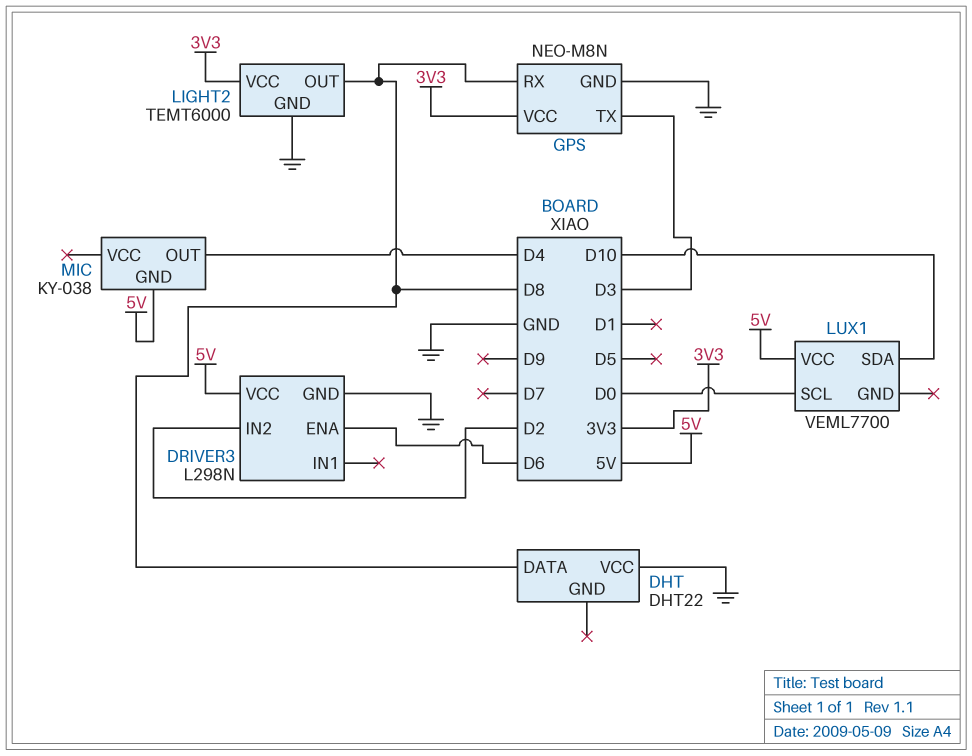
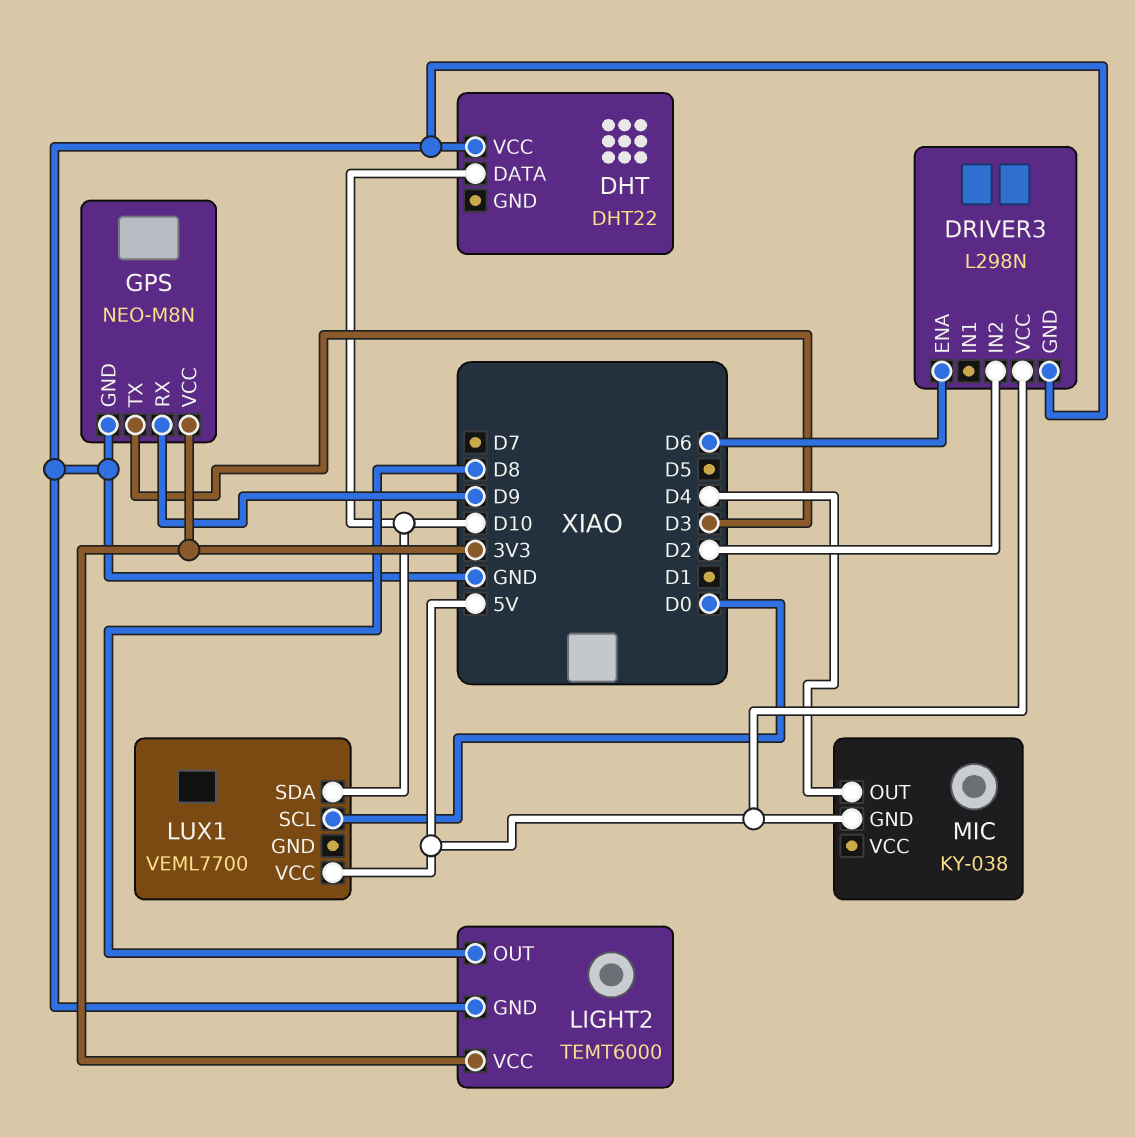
DHT pin DATA: D8 -> D10
GPS pin RX: D8 -> D9

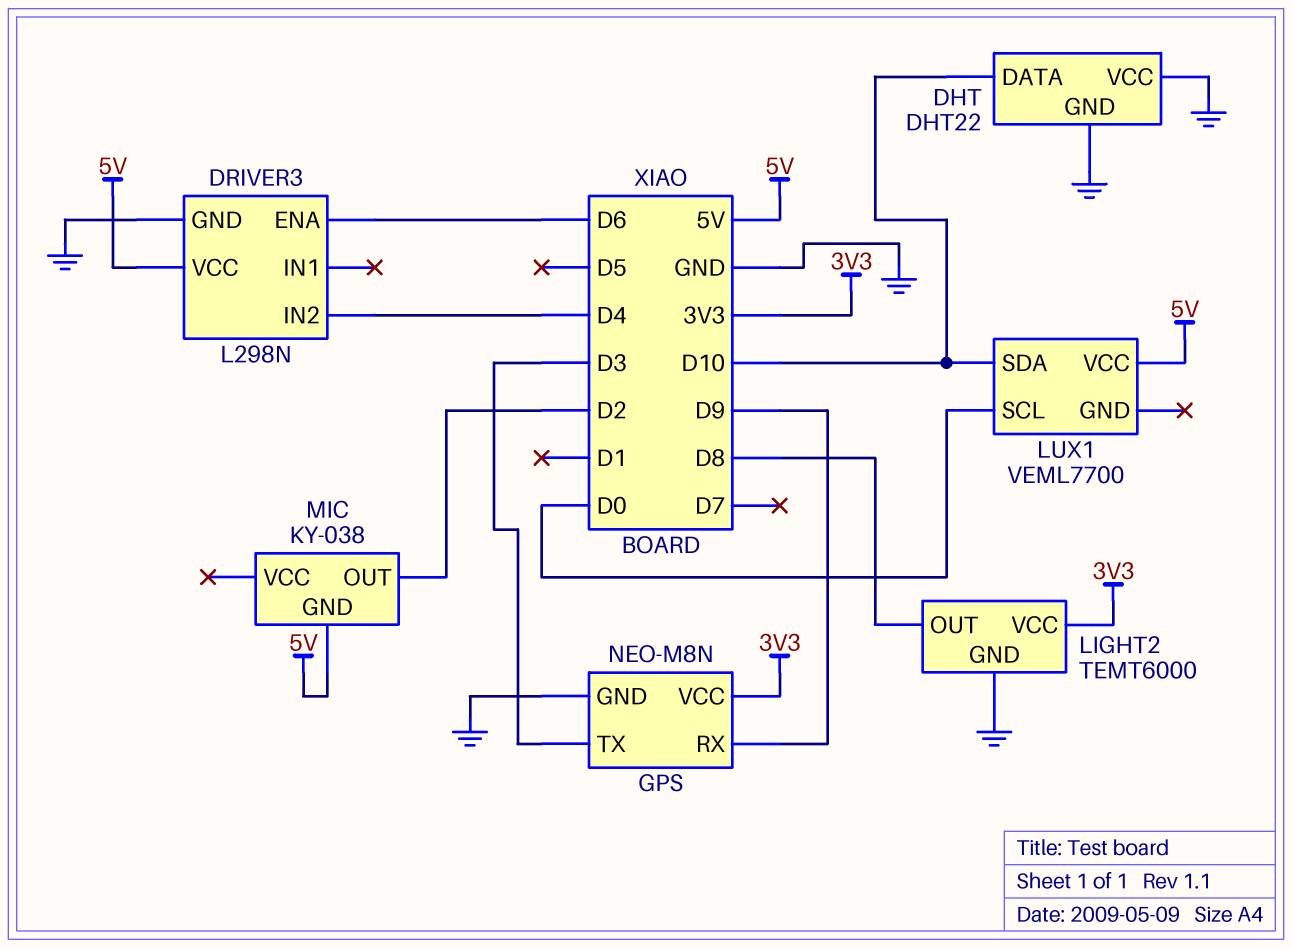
DHT pin GND: none -> GND
DRIVER3 pin IN2: D2 -> D4
MIC pin OUT: D4 -> D2

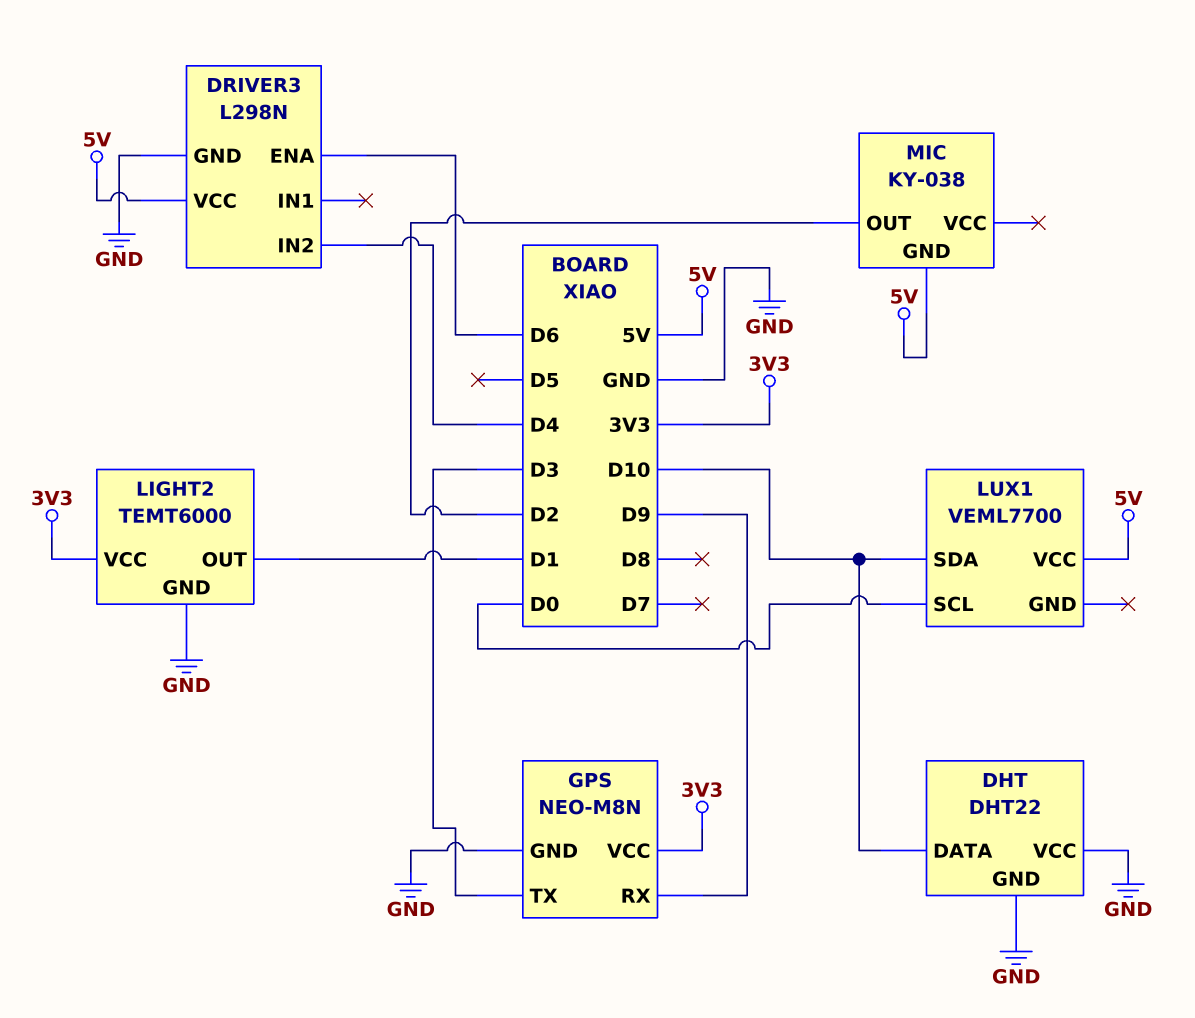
LIGHT2 pin OUT: D8 -> D1

